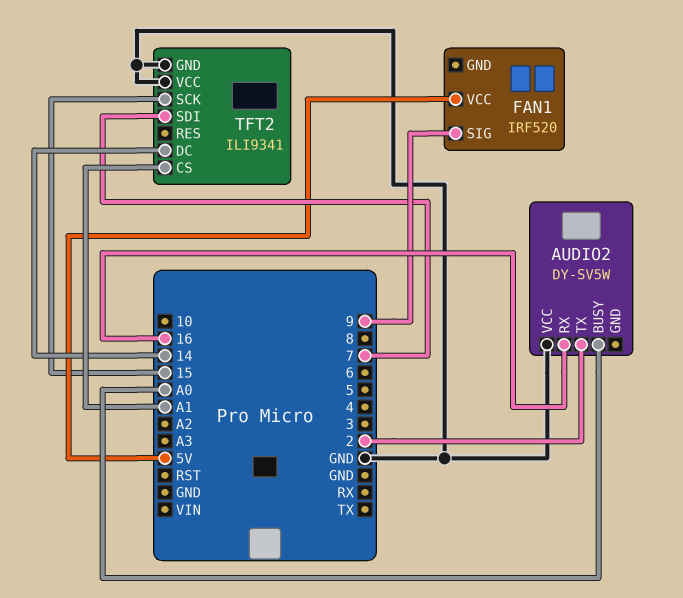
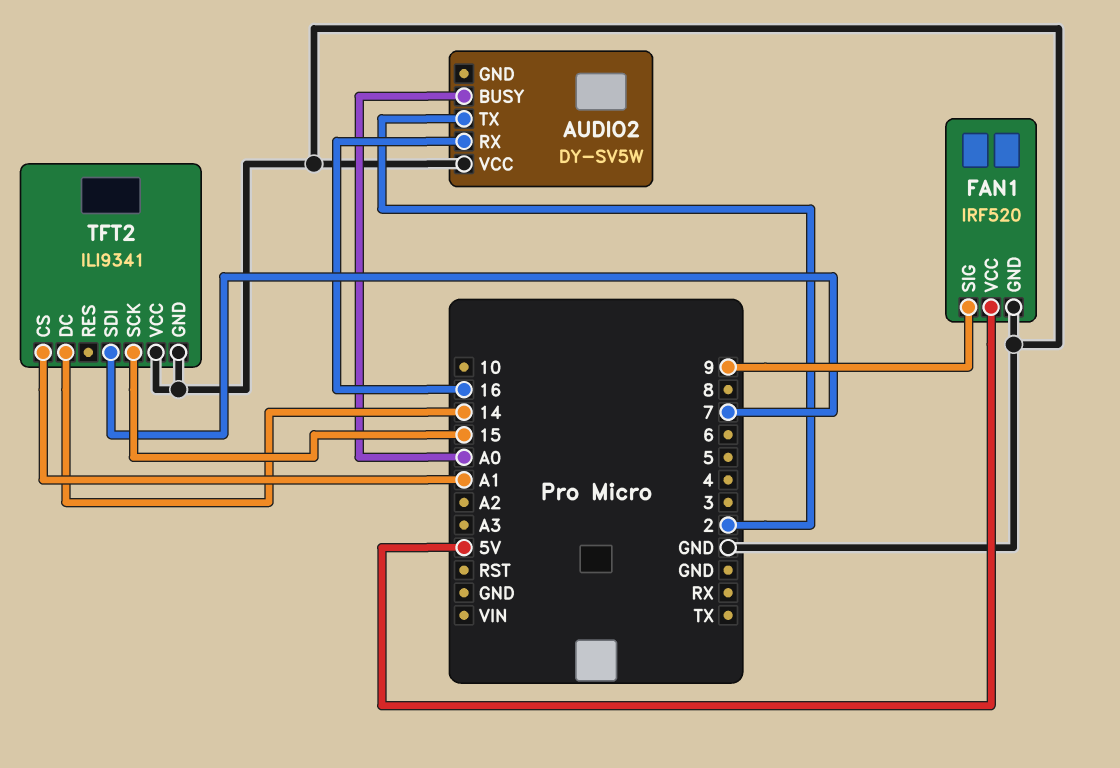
FAN1 pin GND: none -> GND

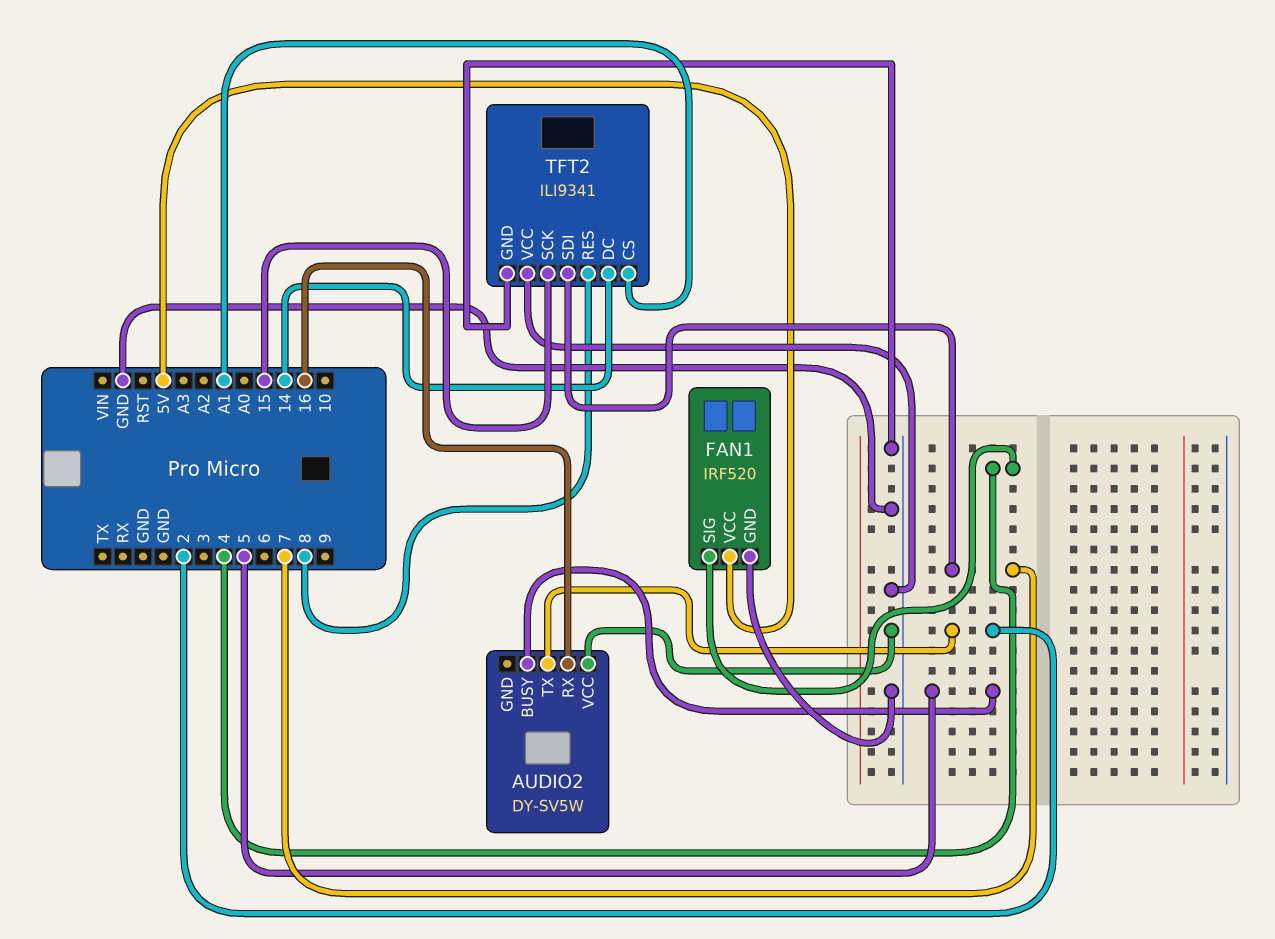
AUDIO2 pin BUSY: A0 -> 5
FAN1 pin SIG: 9 -> 4
TFT2 pin RES: none -> 8

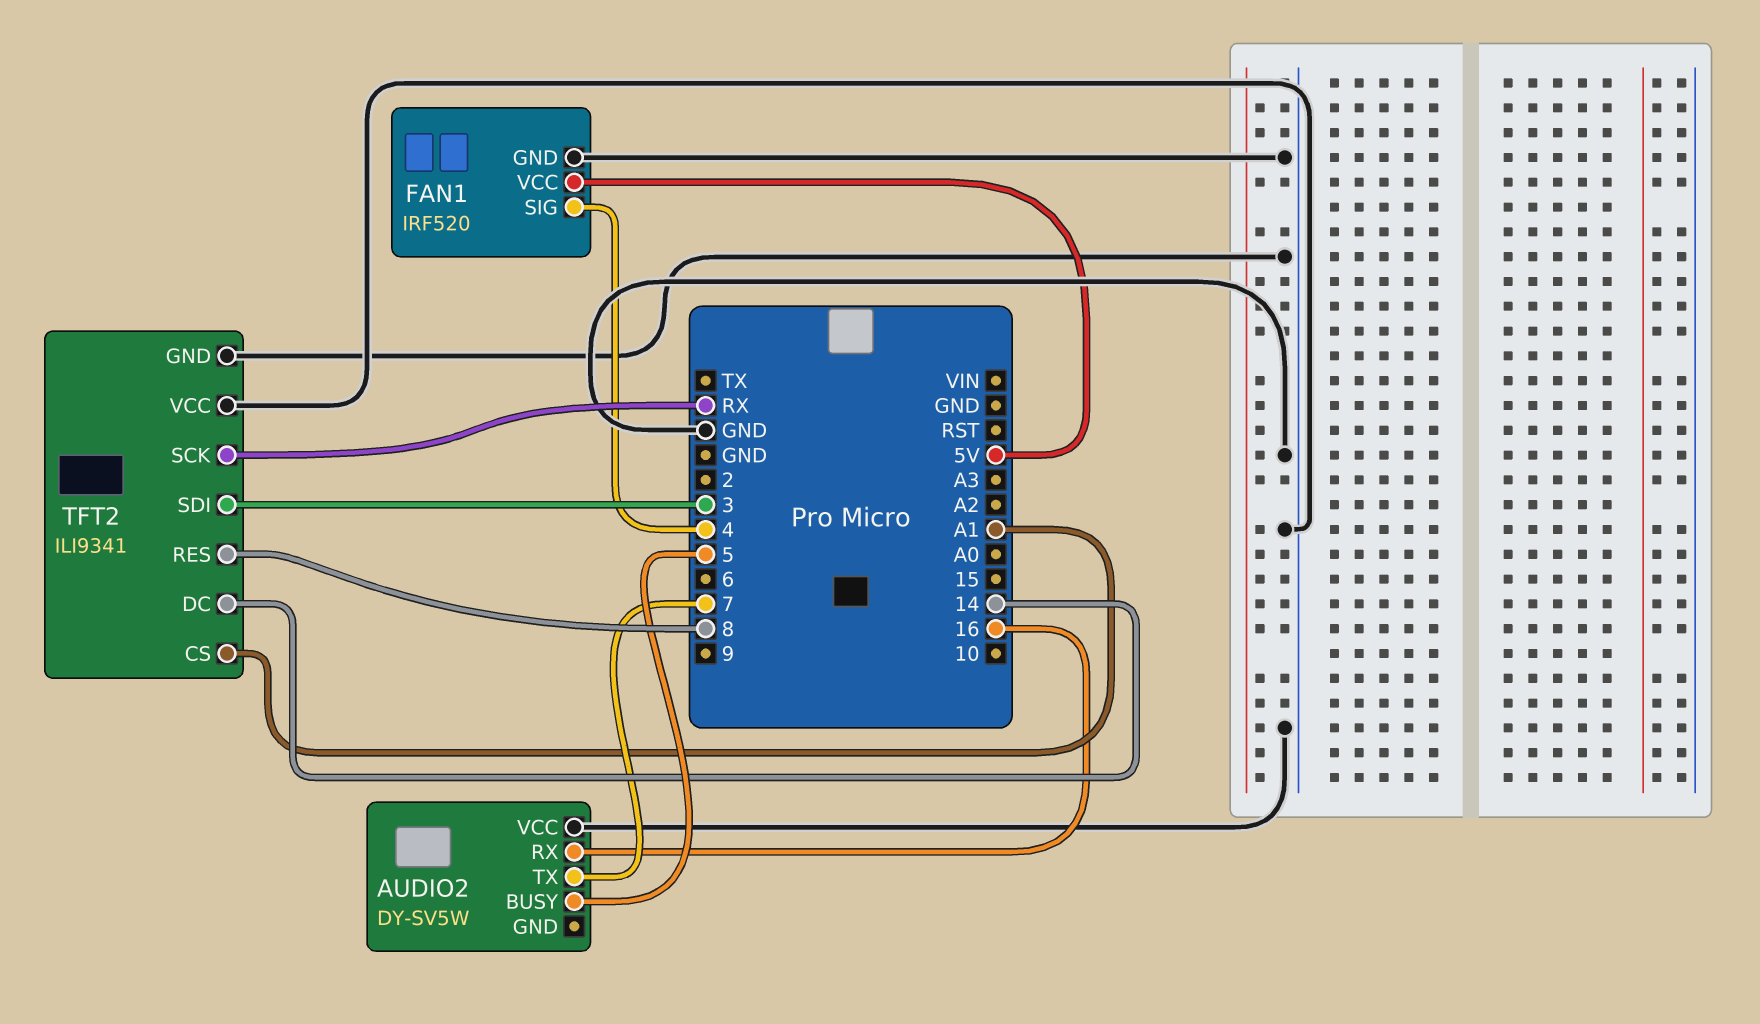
AUDIO2 pin TX: 2 -> 7
TFT2 pin SCK: 15 -> RX
TFT2 pin SDI: 7 -> 3

